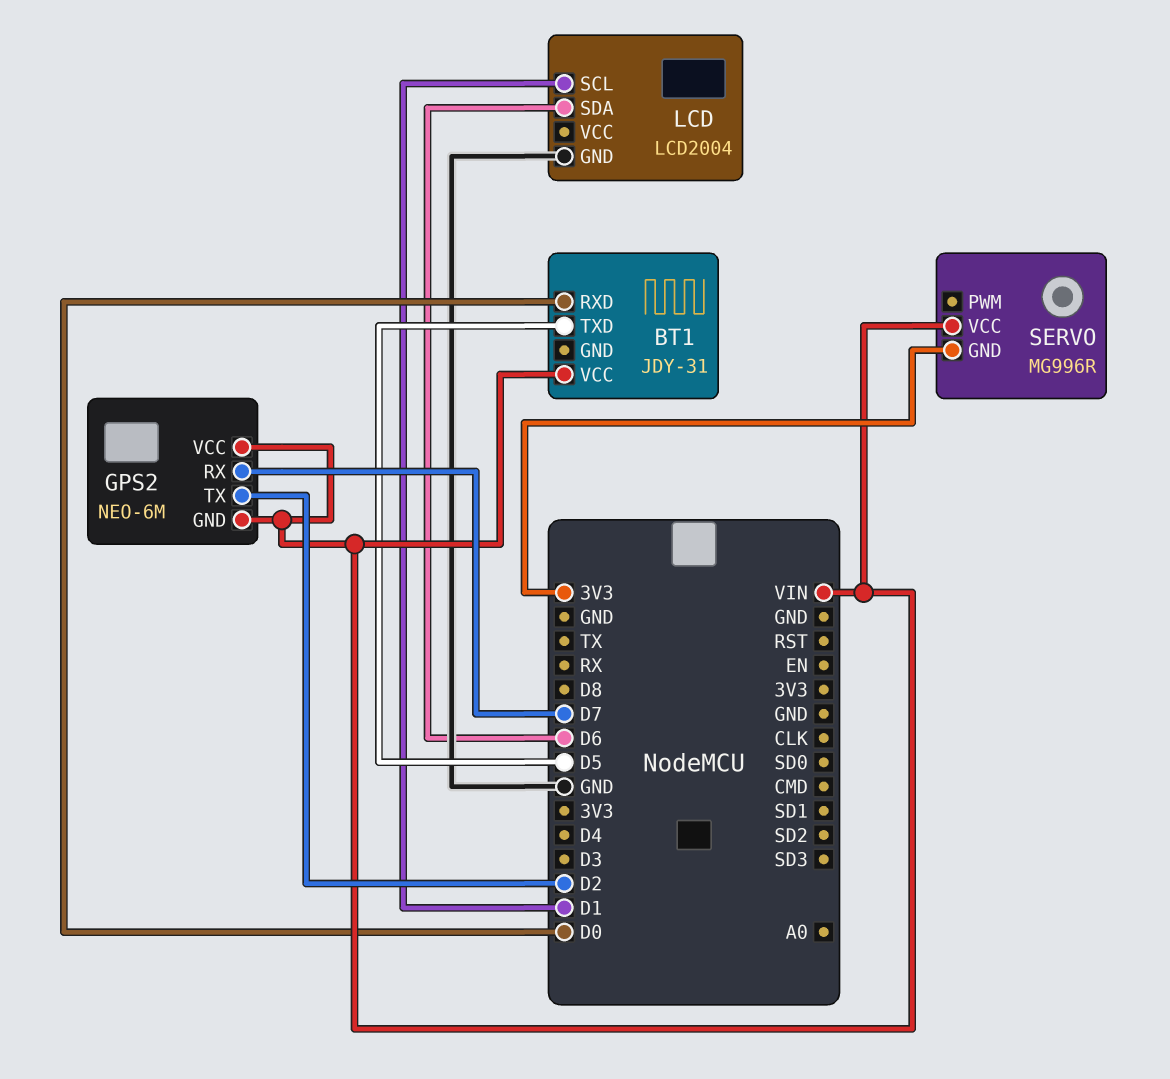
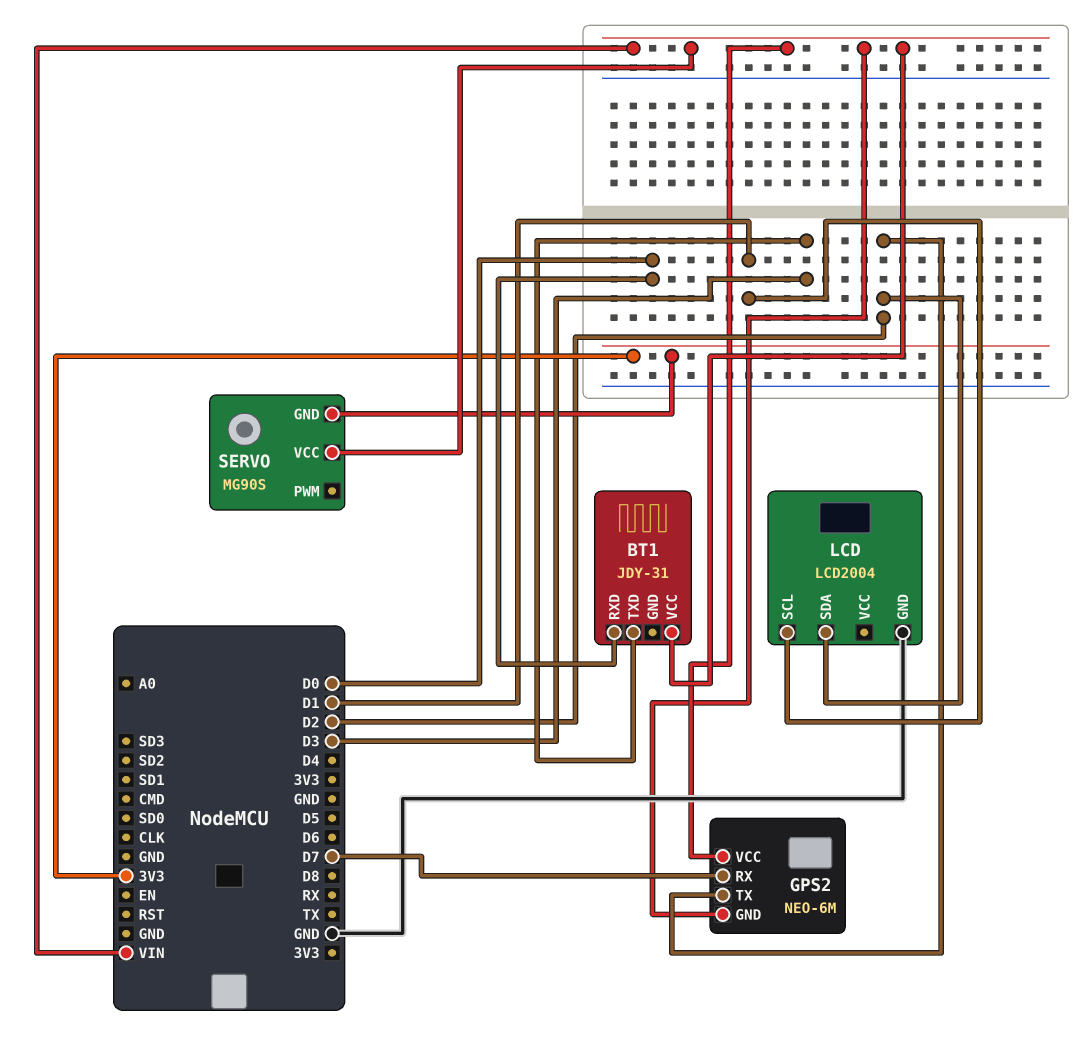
BT1 pin TXD: D5 -> D3
LCD pin SDA: D6 -> D2
SERVO: MG996R -> MG90S

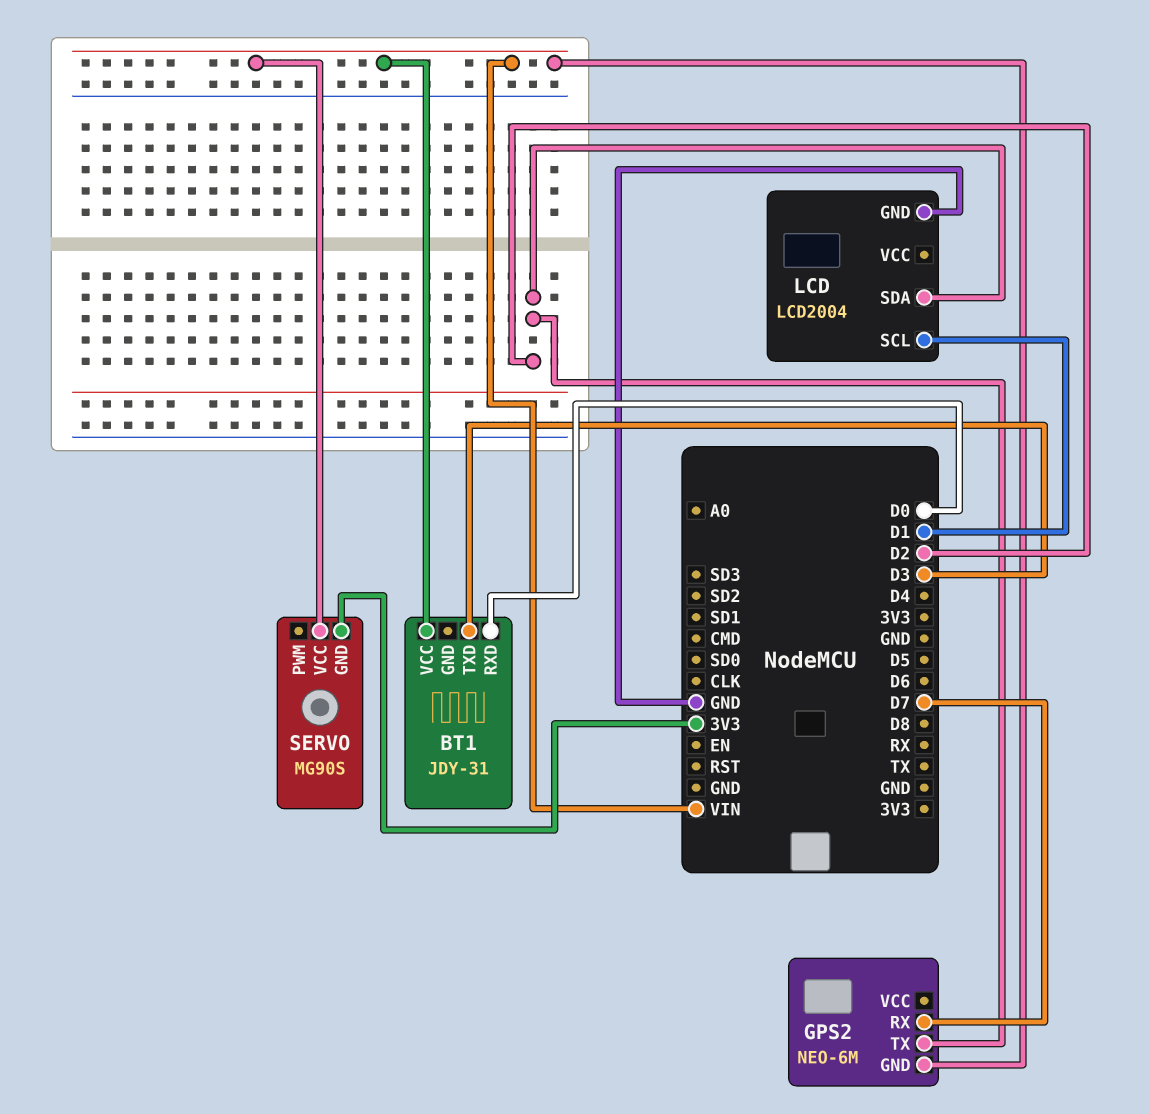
GPS2 pin VCC: VIN -> none

